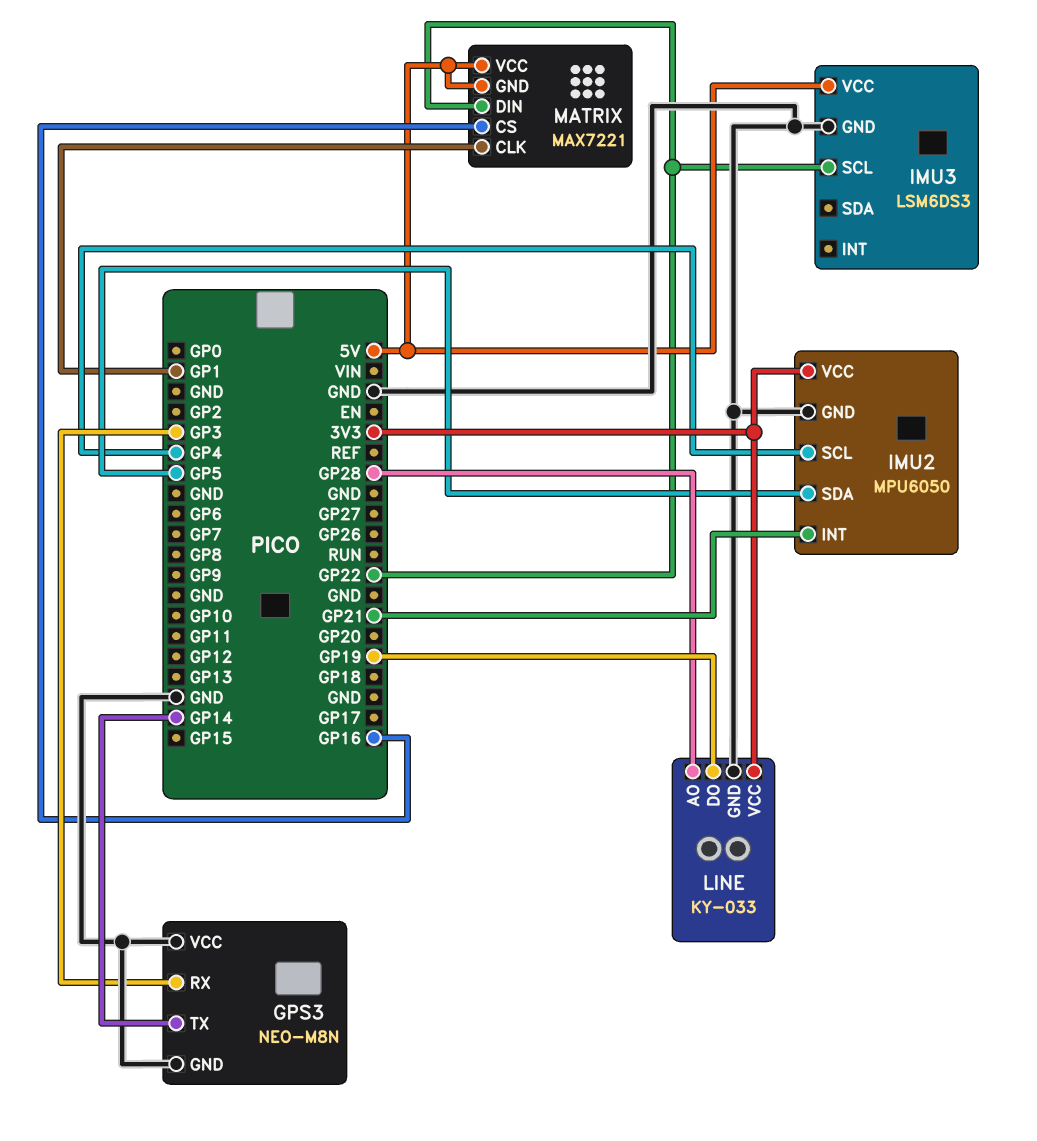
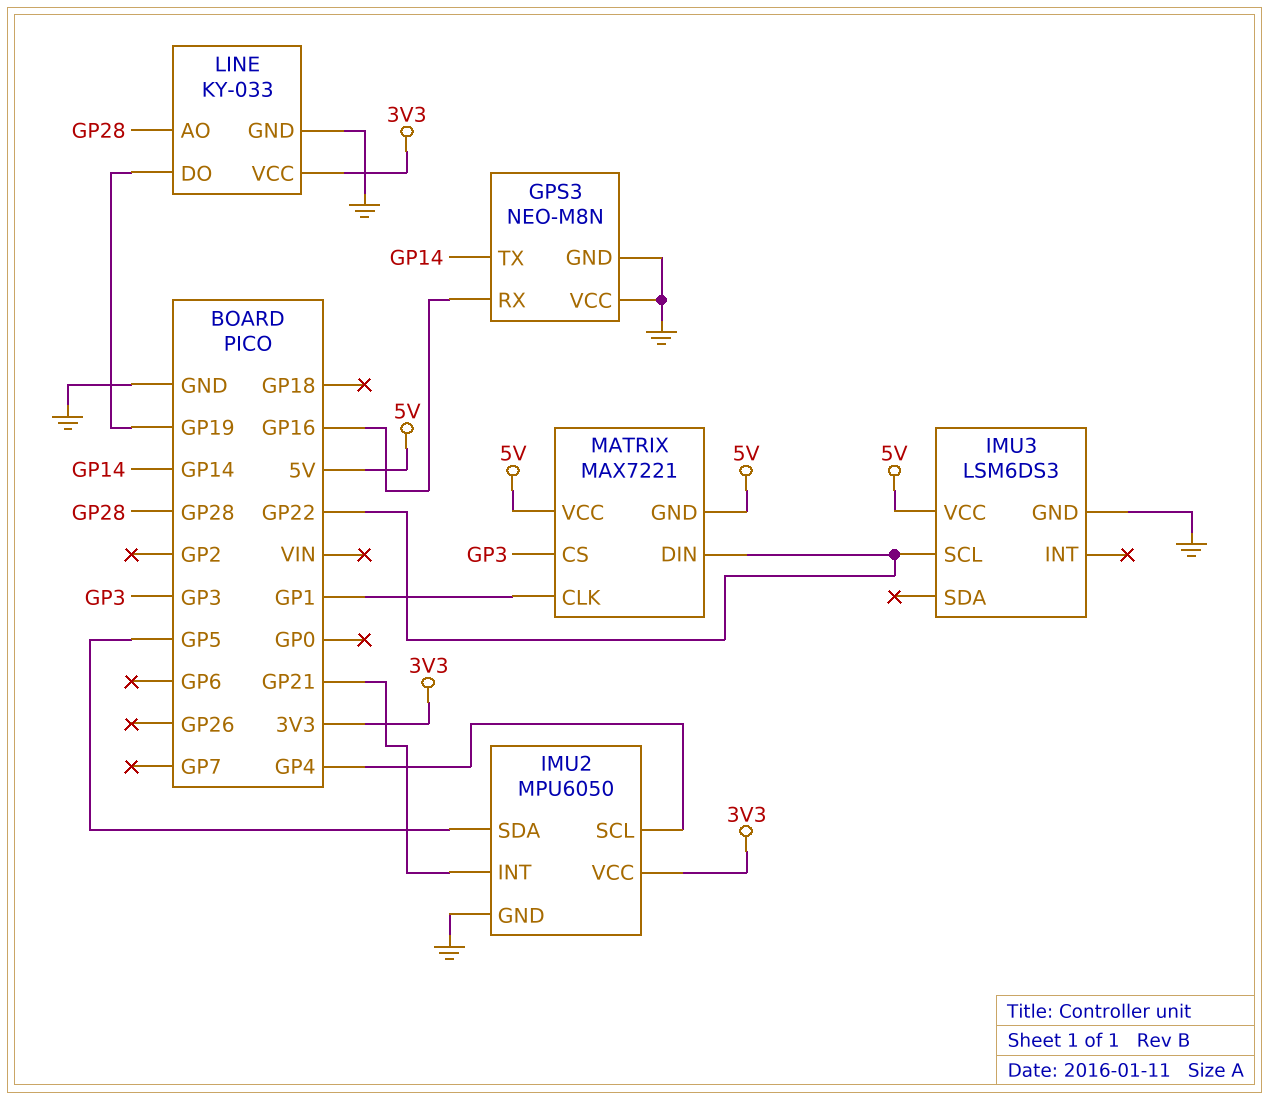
GPS3 pin RX: GP3 -> GP16
MATRIX pin CS: GP16 -> GP3

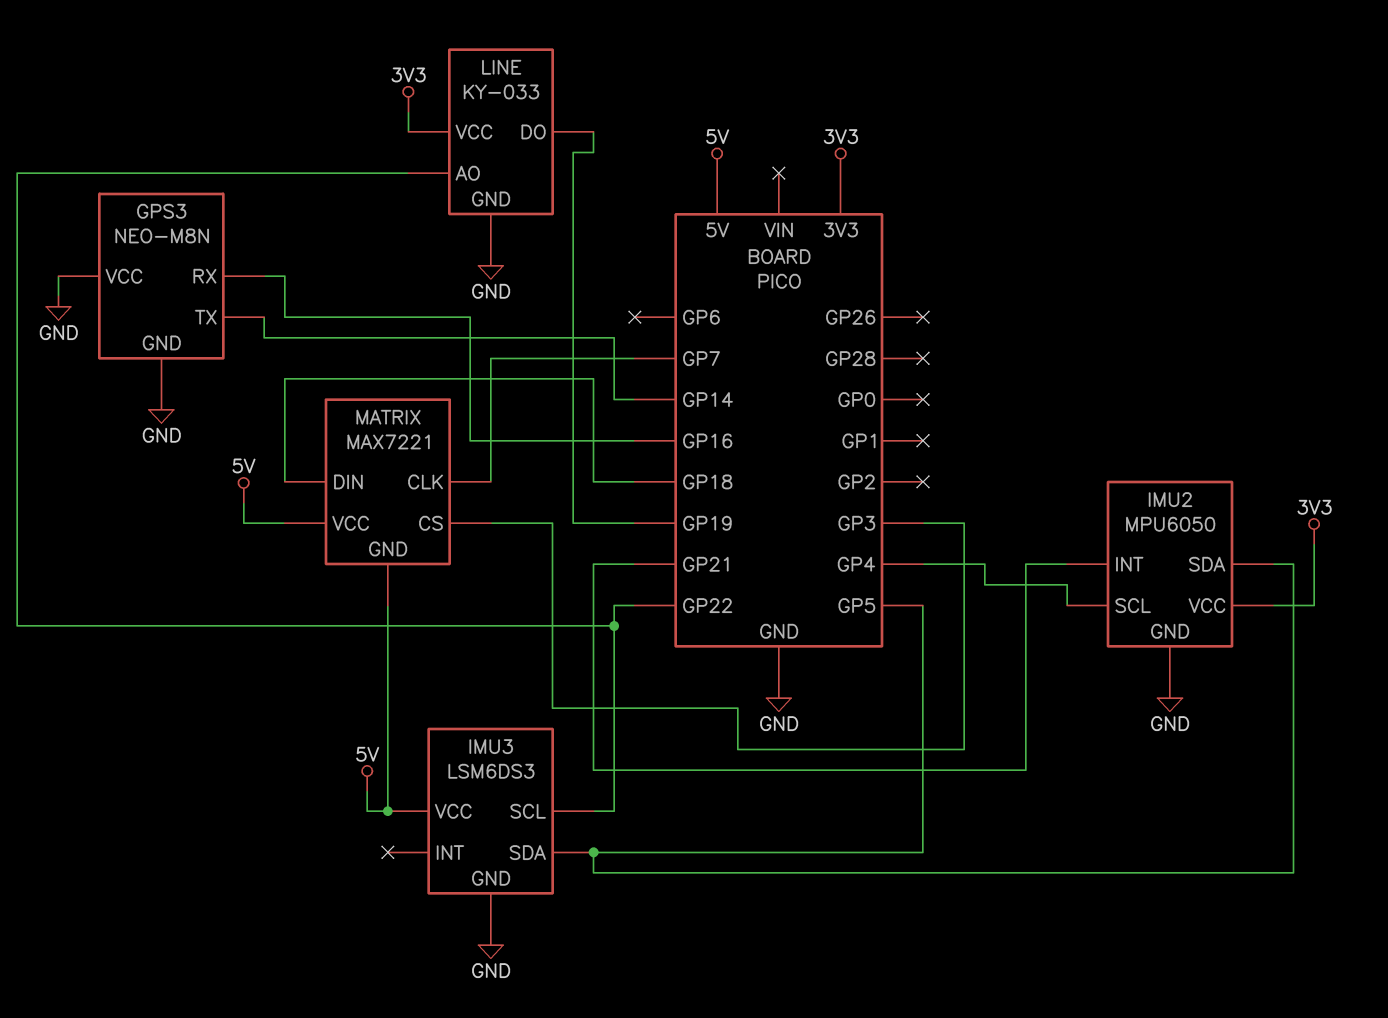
IMU3 pin SDA: none -> GP5
LINE pin AO: GP28 -> GP22
MATRIX pin CLK: GP1 -> GP7
MATRIX pin DIN: GP22 -> GP18

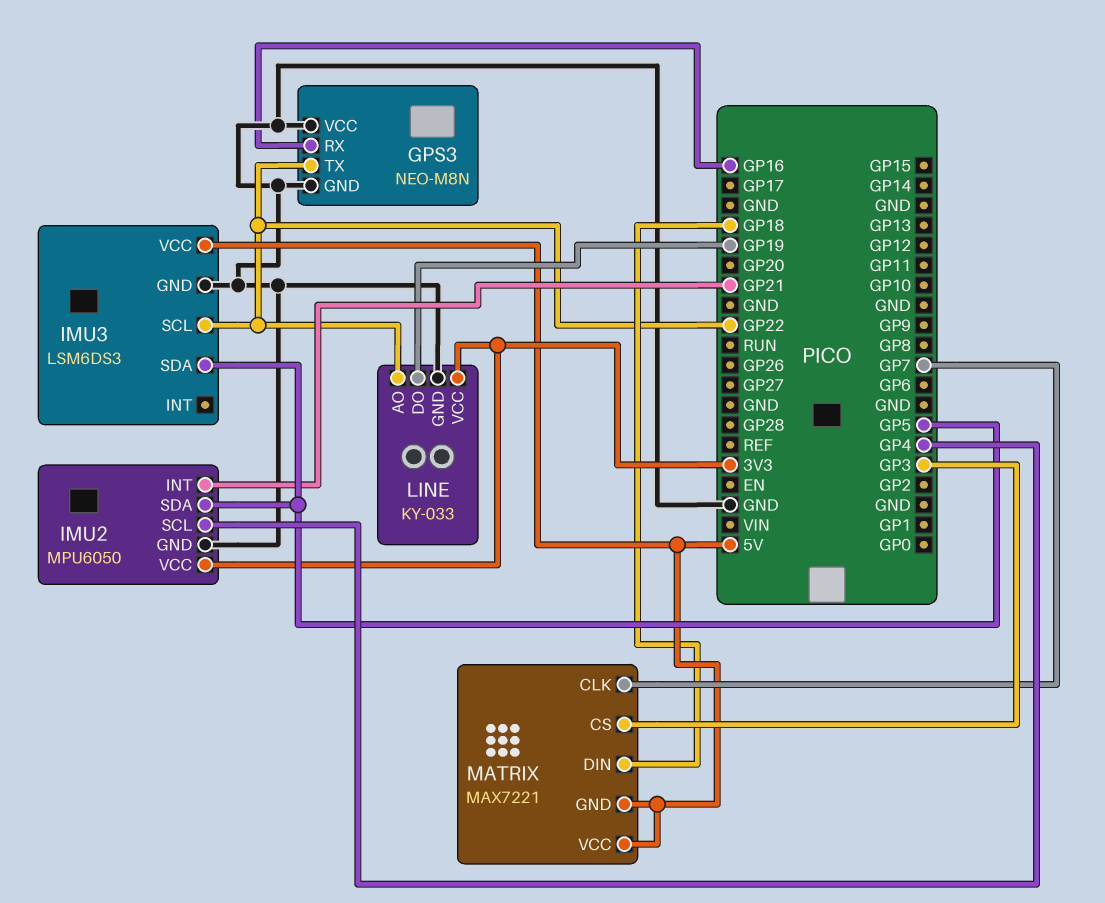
GPS3 pin TX: GP14 -> GP22

